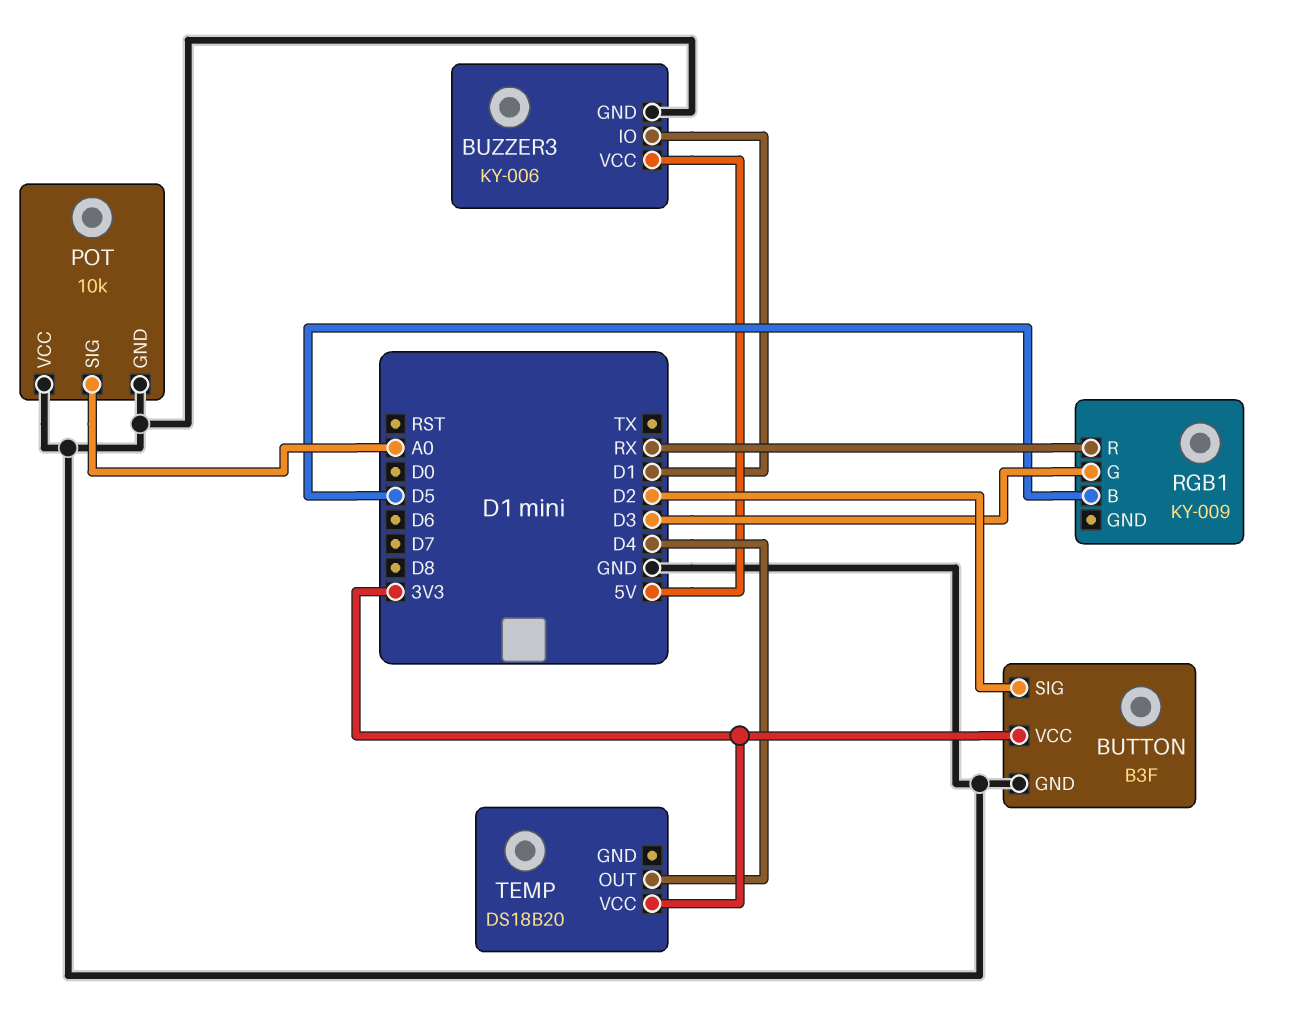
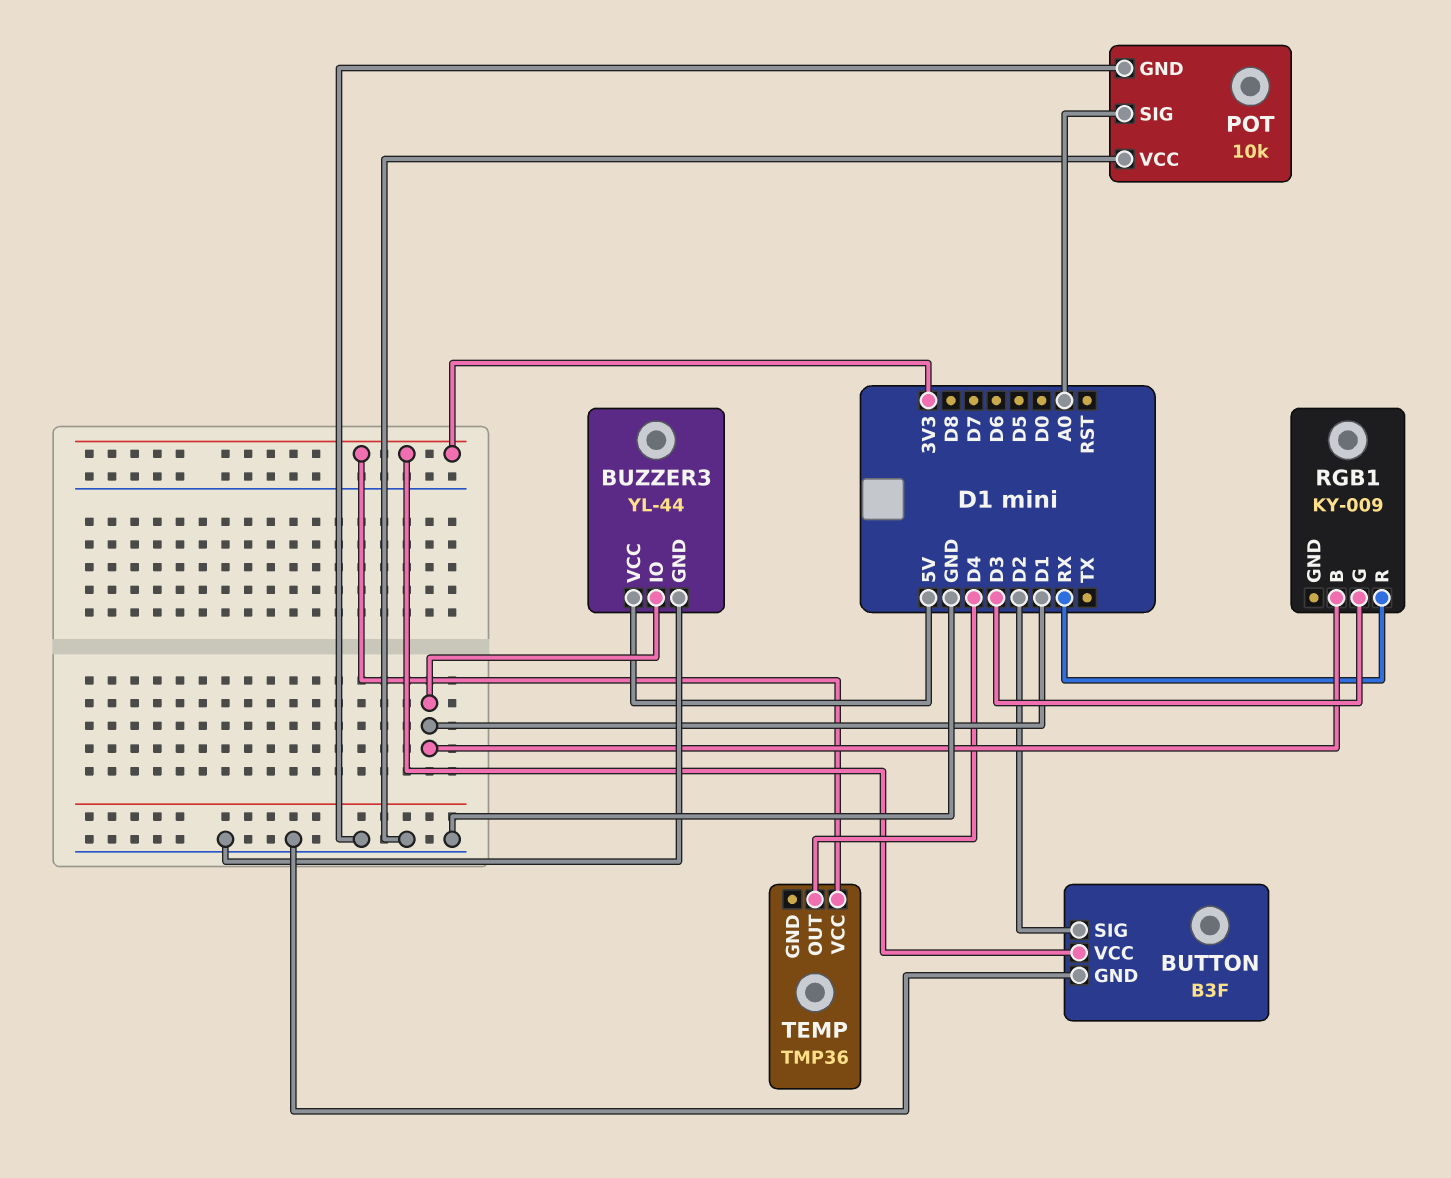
BUZZER3: KY-006 -> YL-44
RGB1 pin B: D5 -> D1
TEMP: DS18B20 -> TMP36

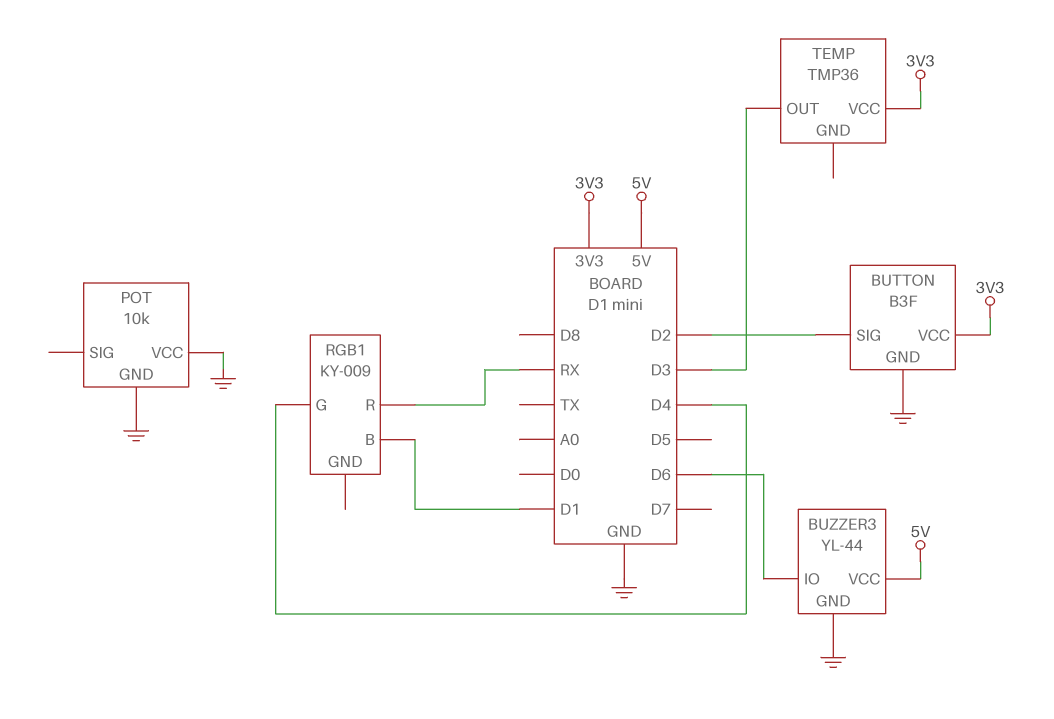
BUZZER3 pin IO: D1 -> D6
POT pin SIG: A0 -> none
RGB1 pin G: D3 -> D4
TEMP pin OUT: D4 -> D3

